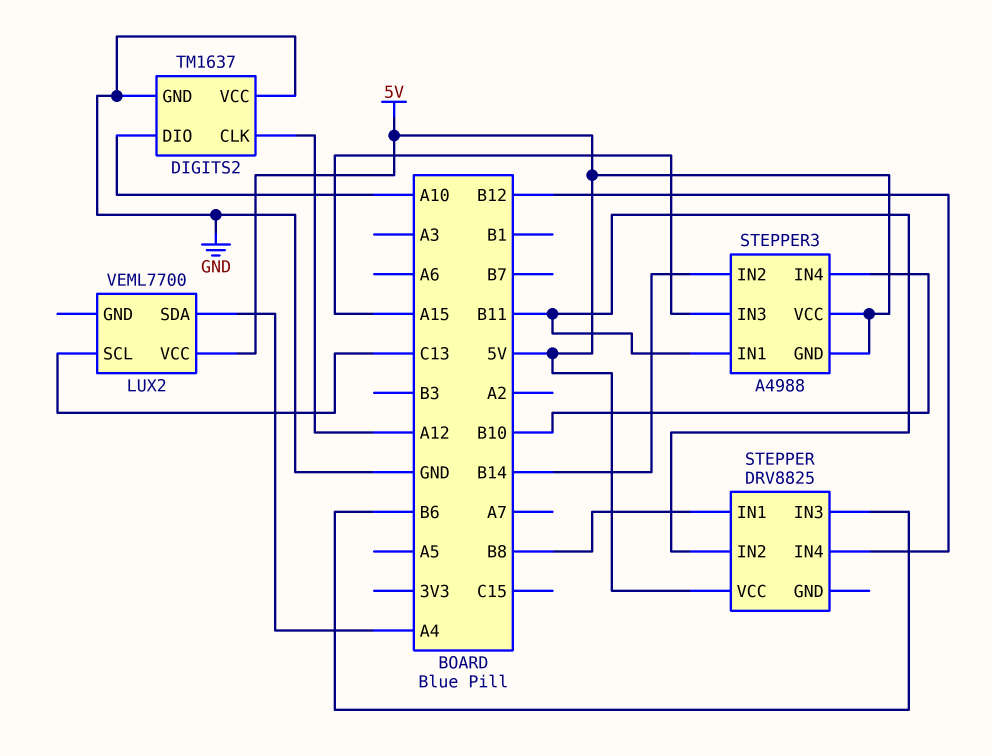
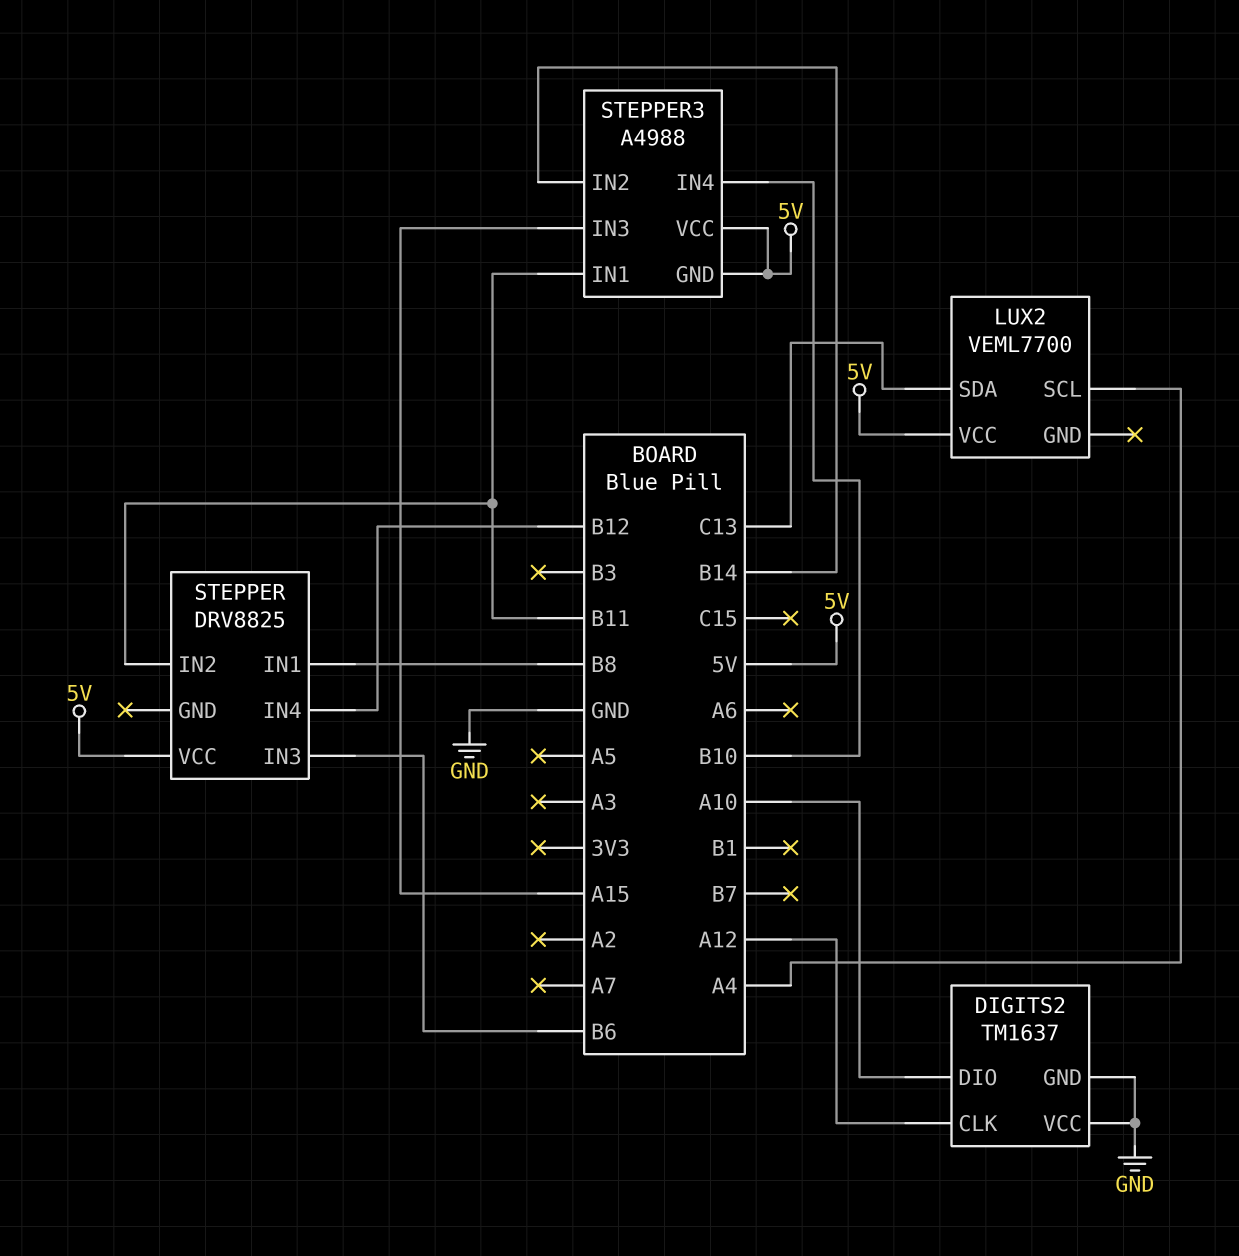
LUX2 pin SCL: C13 -> A4
LUX2 pin SDA: A4 -> C13

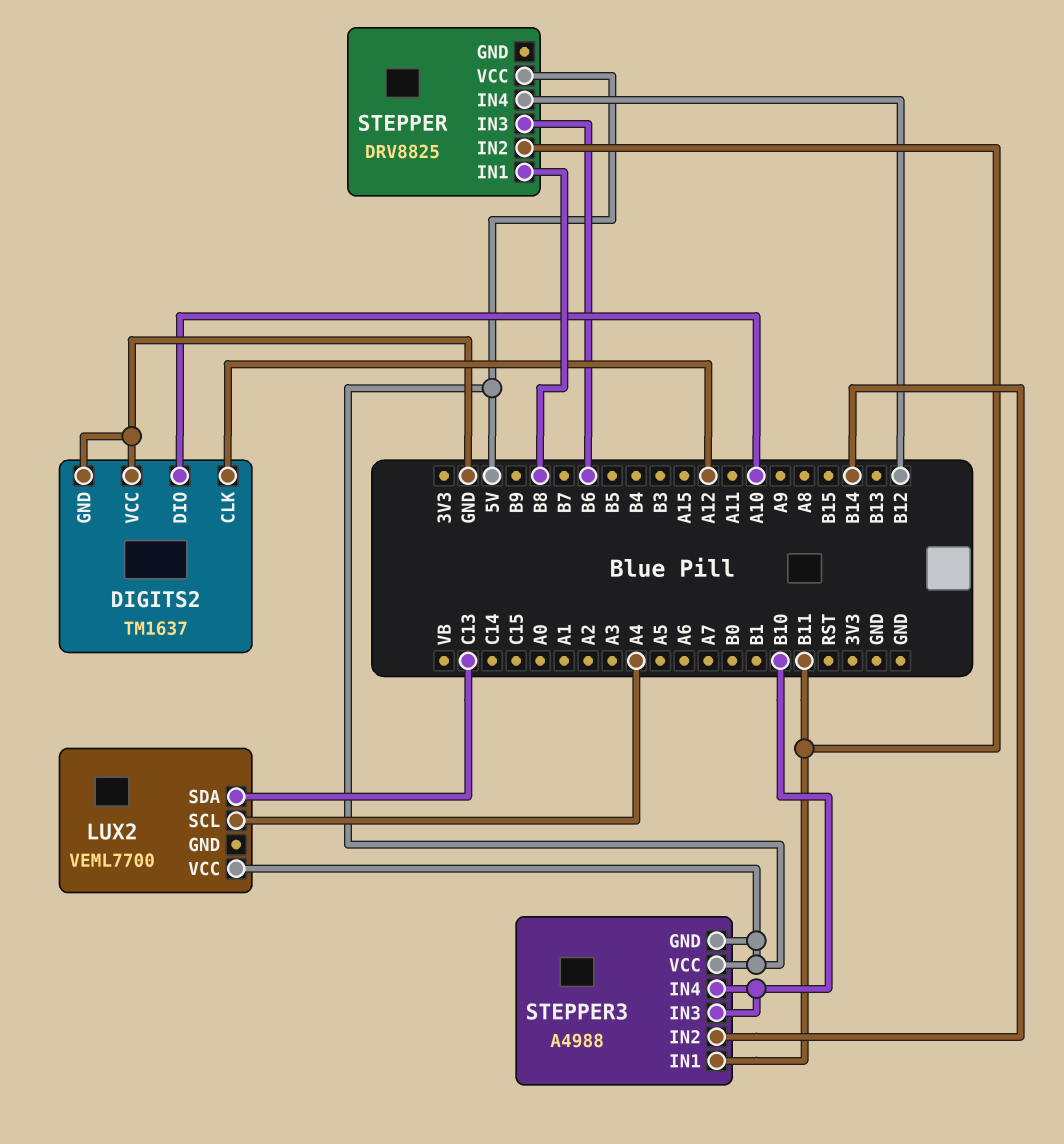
STEPPER3 pin IN3: A15 -> B10

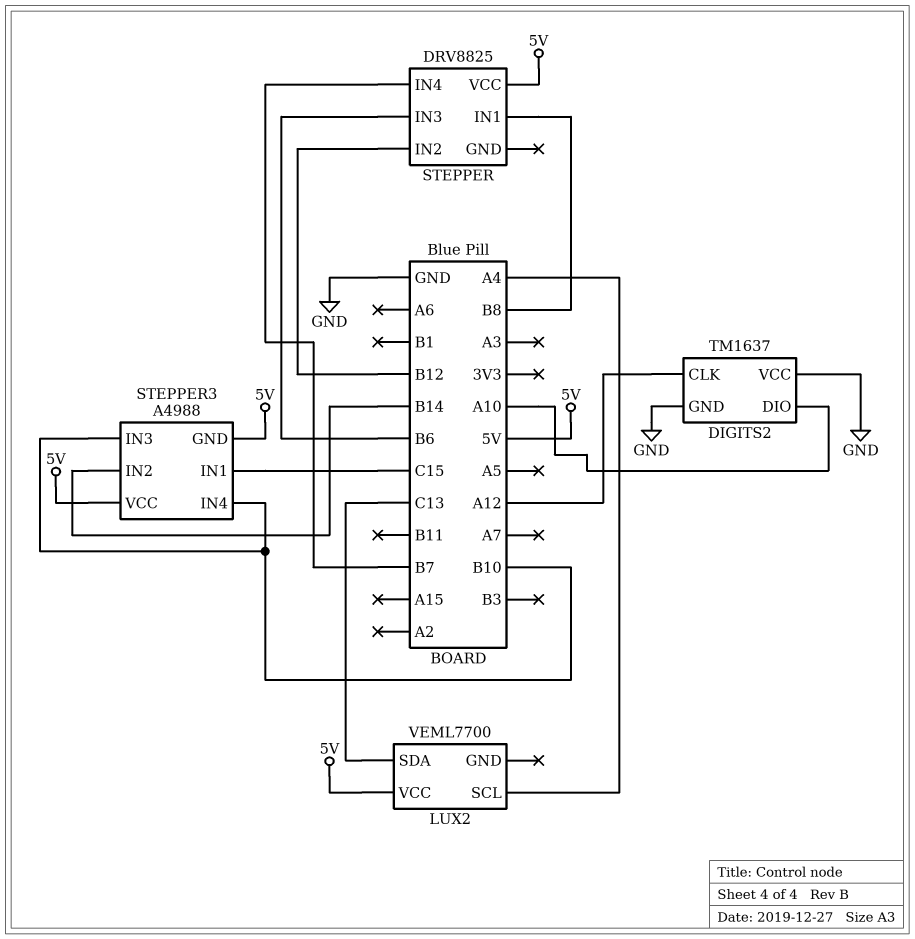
STEPPER pin IN2: B11 -> B12
STEPPER pin IN4: B12 -> B7
STEPPER3 pin IN1: B11 -> C15

